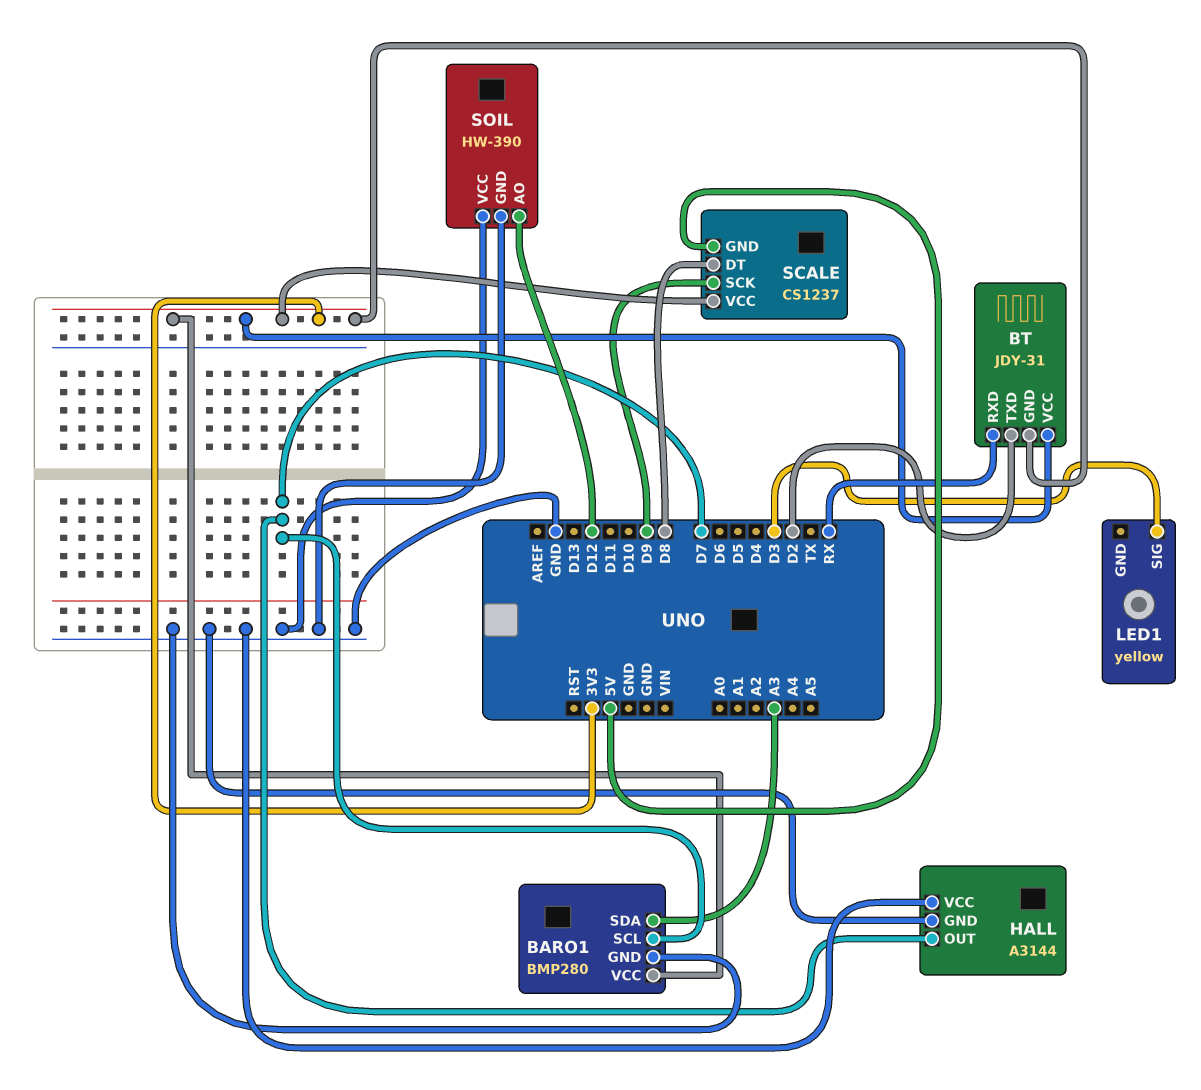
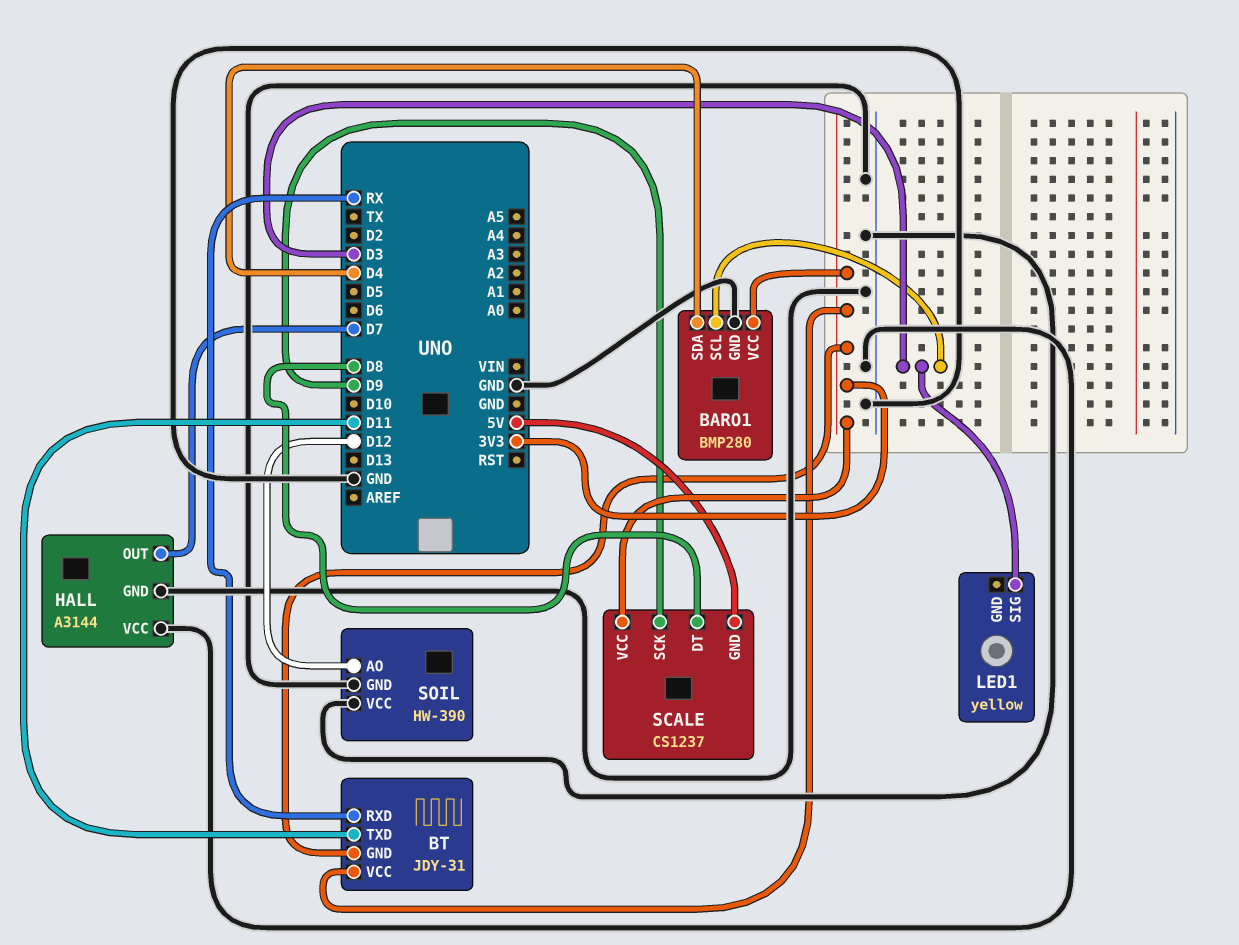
BARO1 pin SCL: D7 -> D3
BARO1 pin SDA: A3 -> D4
BT pin TXD: D2 -> D11

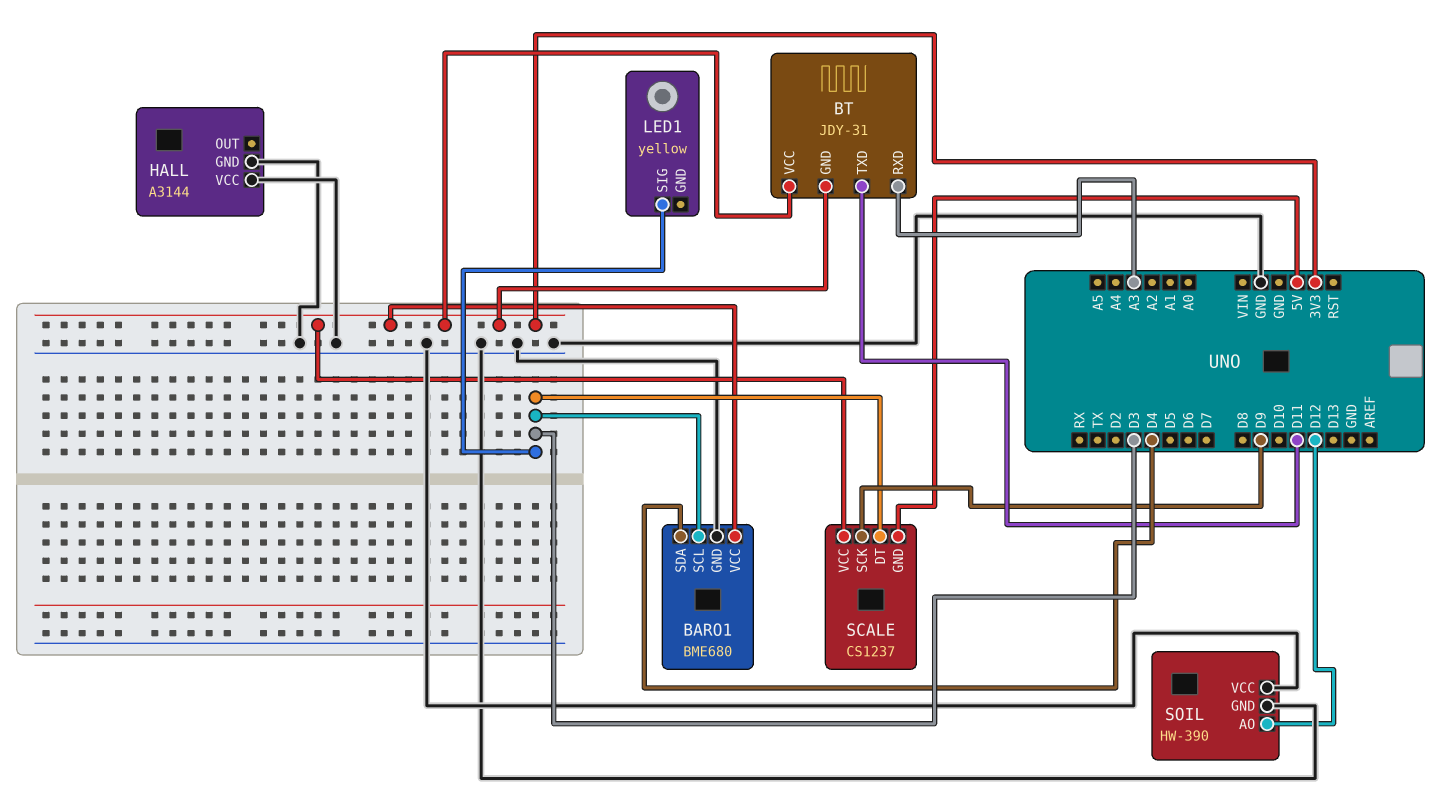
BARO1: BMP280 -> BME680
BT pin RXD: RX -> A3
HALL pin OUT: D7 -> none
SCALE pin DT: D8 -> D3

